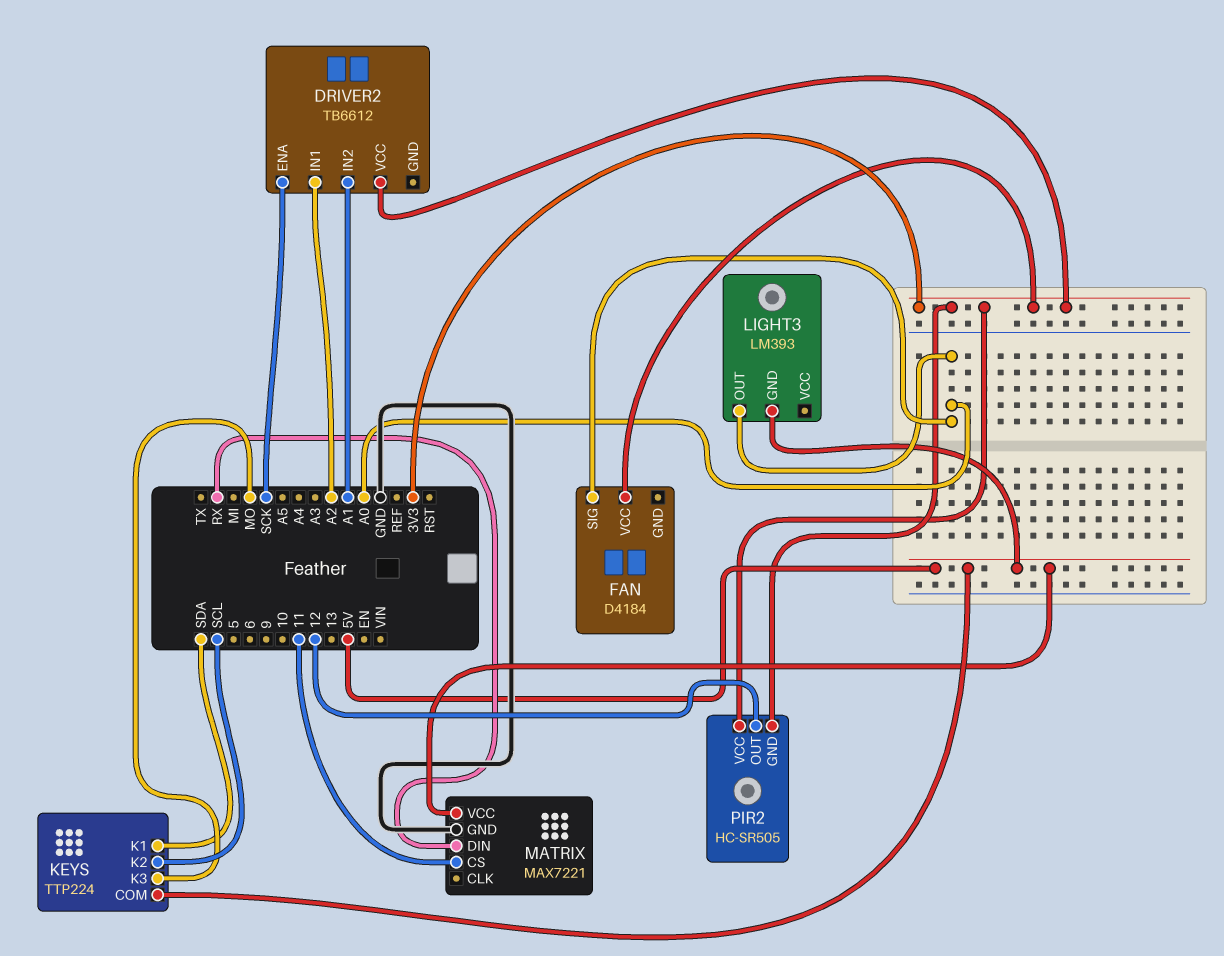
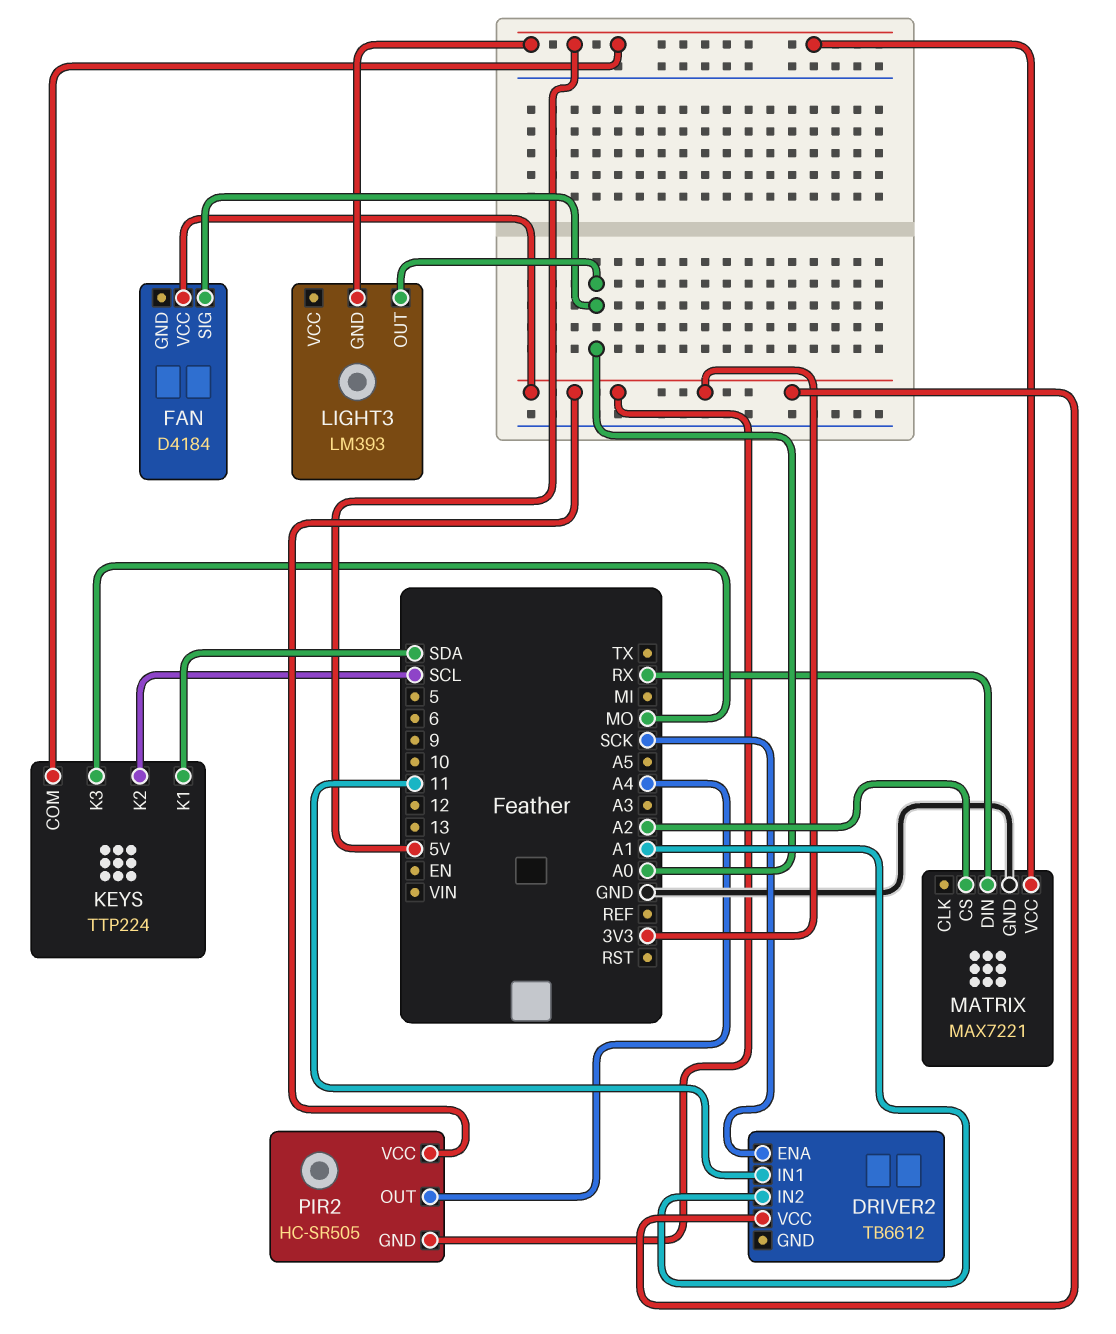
DRIVER2 pin IN1: A2 -> 11
MATRIX pin CS: 11 -> A2
PIR2 pin OUT: 12 -> A4

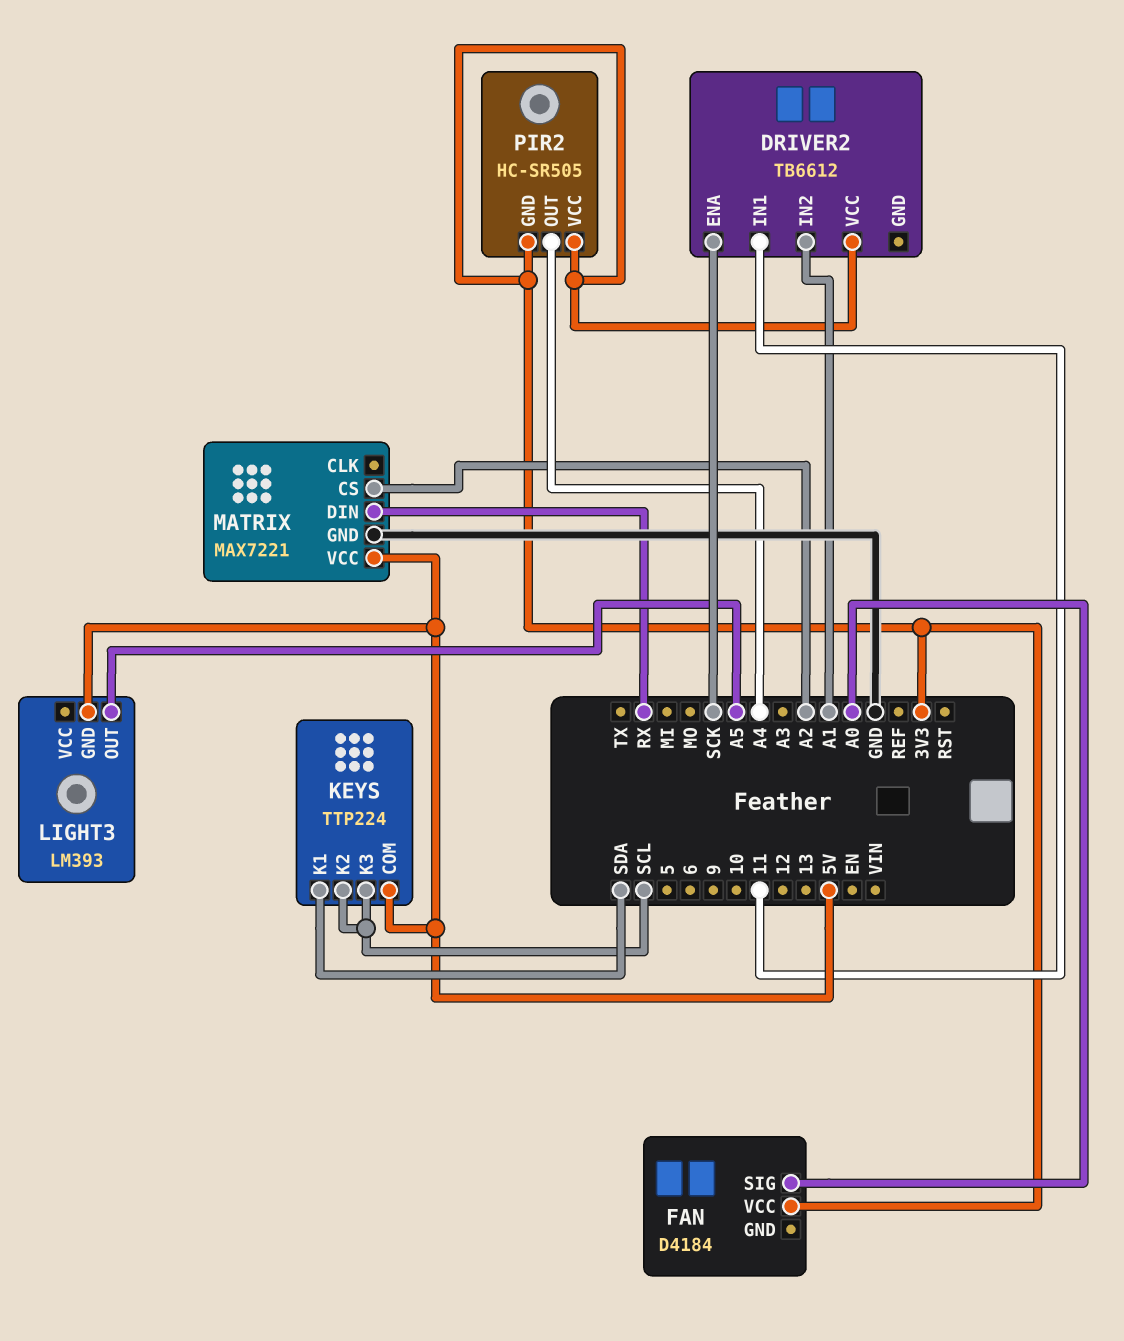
KEYS pin K3: MO -> SCL
LIGHT3 pin OUT: A0 -> A5

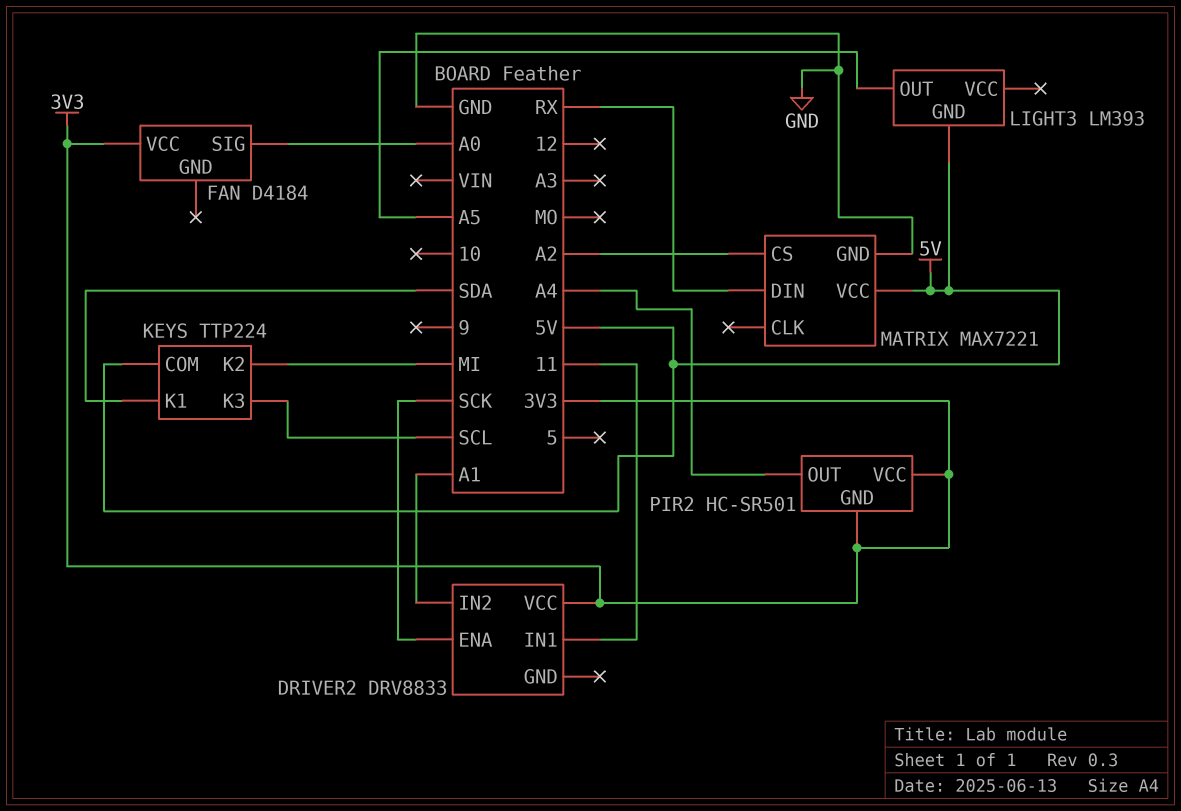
DRIVER2: TB6612 -> DRV8833
KEYS pin K2: SCL -> MI
PIR2: HC-SR505 -> HC-SR501

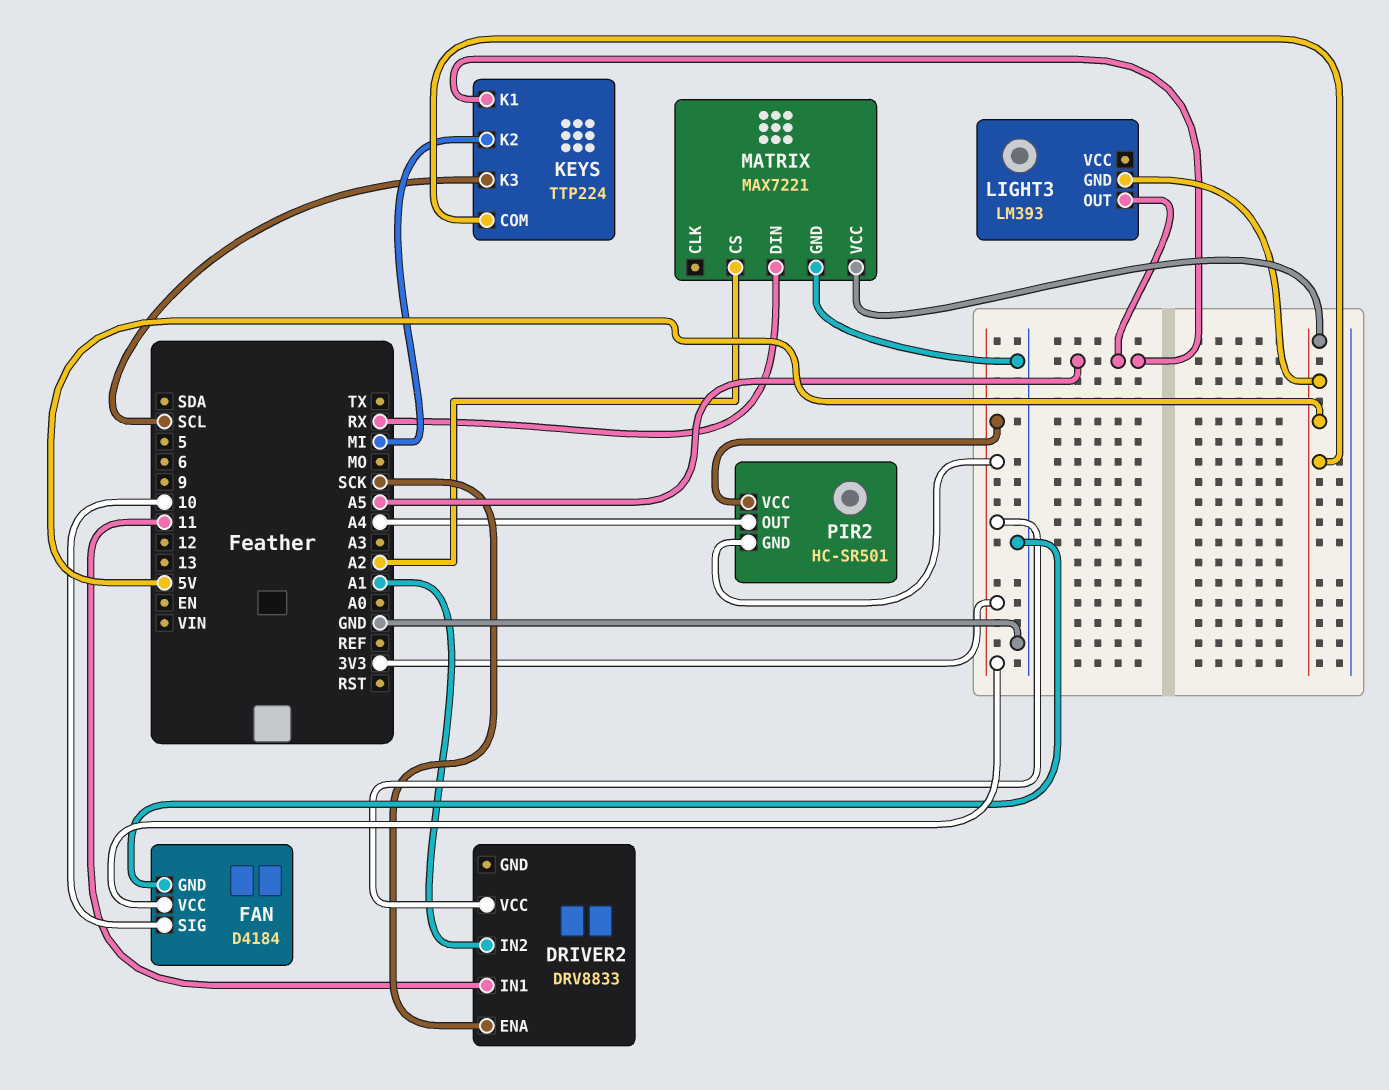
FAN pin GND: none -> GND
FAN pin SIG: A0 -> 10
KEYS pin K1: SDA -> A5

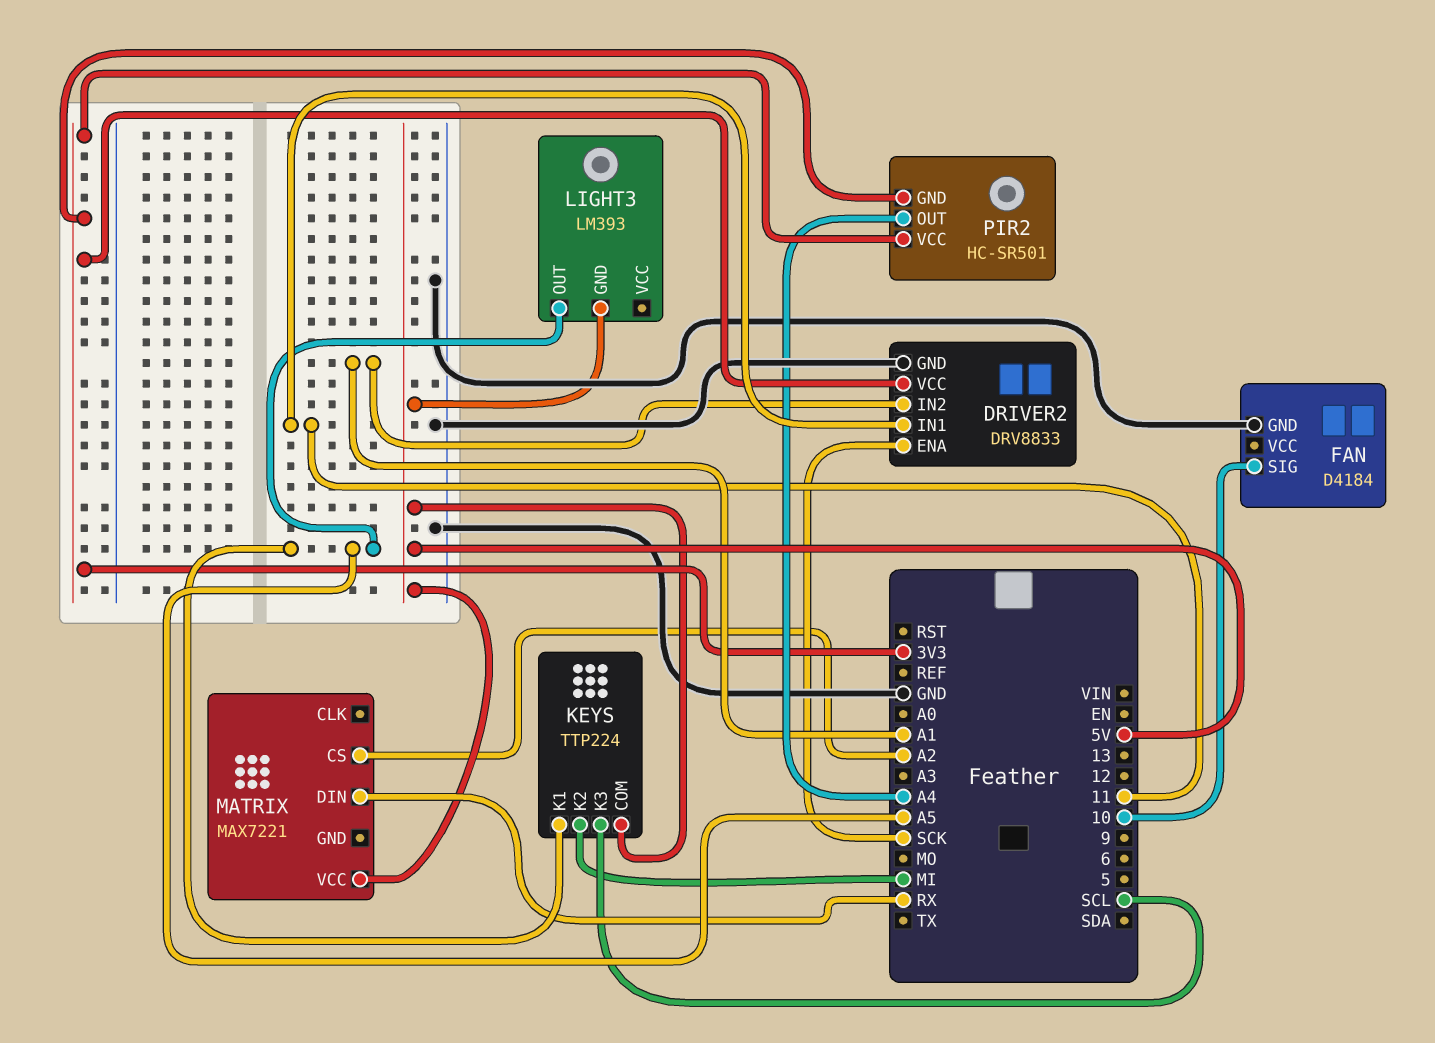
DRIVER2 pin GND: none -> GND
FAN pin VCC: 3V3 -> none
MATRIX pin GND: GND -> none

